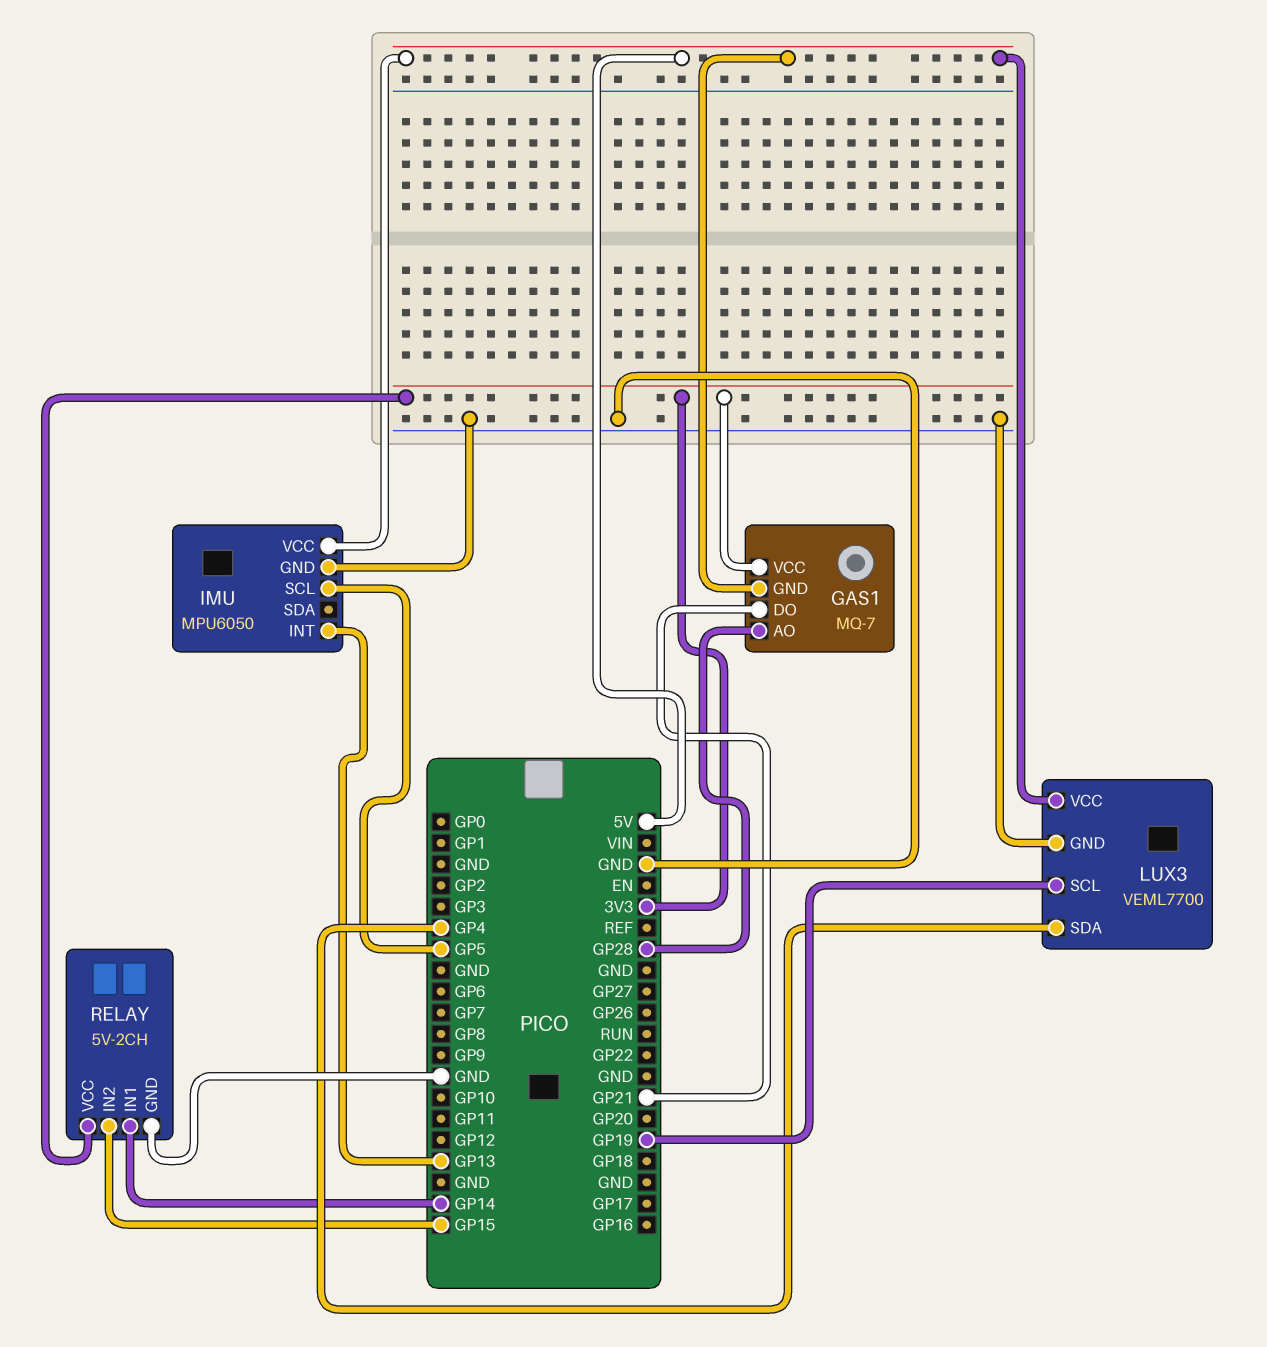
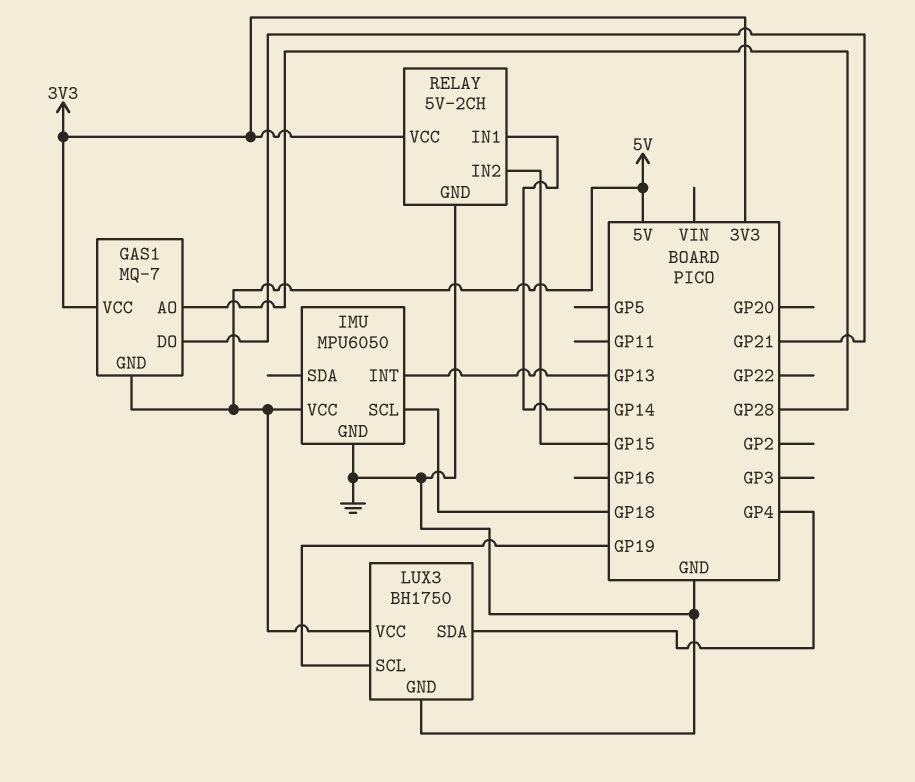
IMU pin SCL: GP5 -> GP18
LUX3: VEML7700 -> BH1750

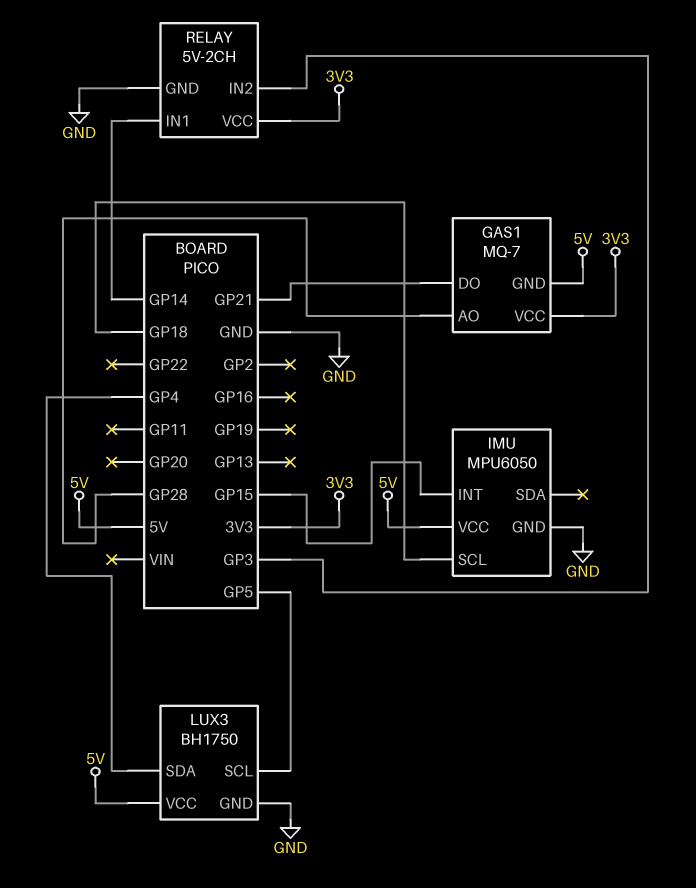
IMU pin INT: GP13 -> GP15
LUX3 pin SCL: GP19 -> GP5
RELAY pin IN2: GP15 -> GP3

